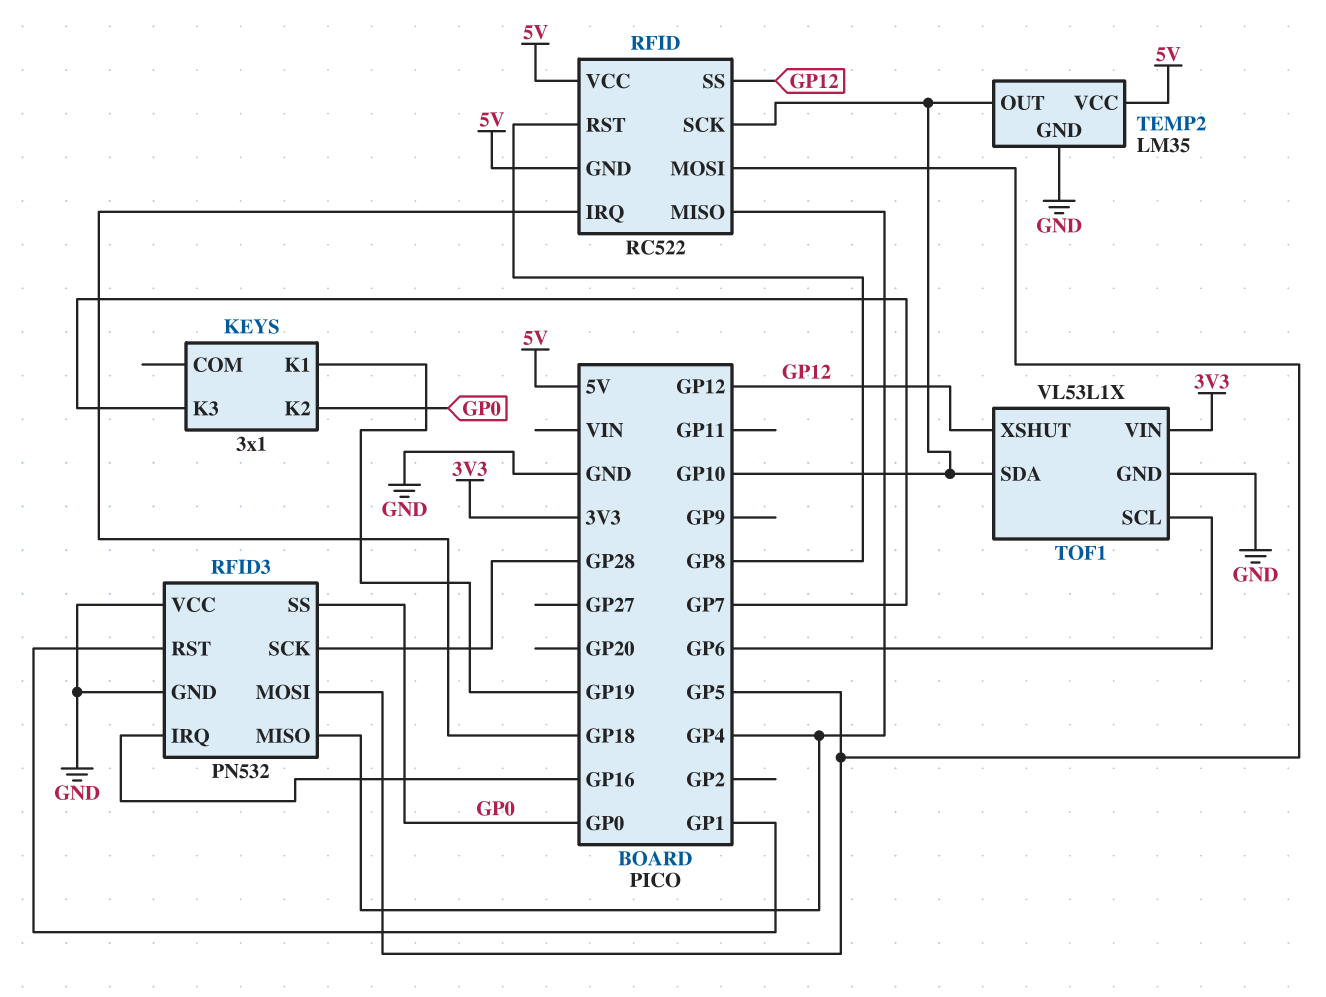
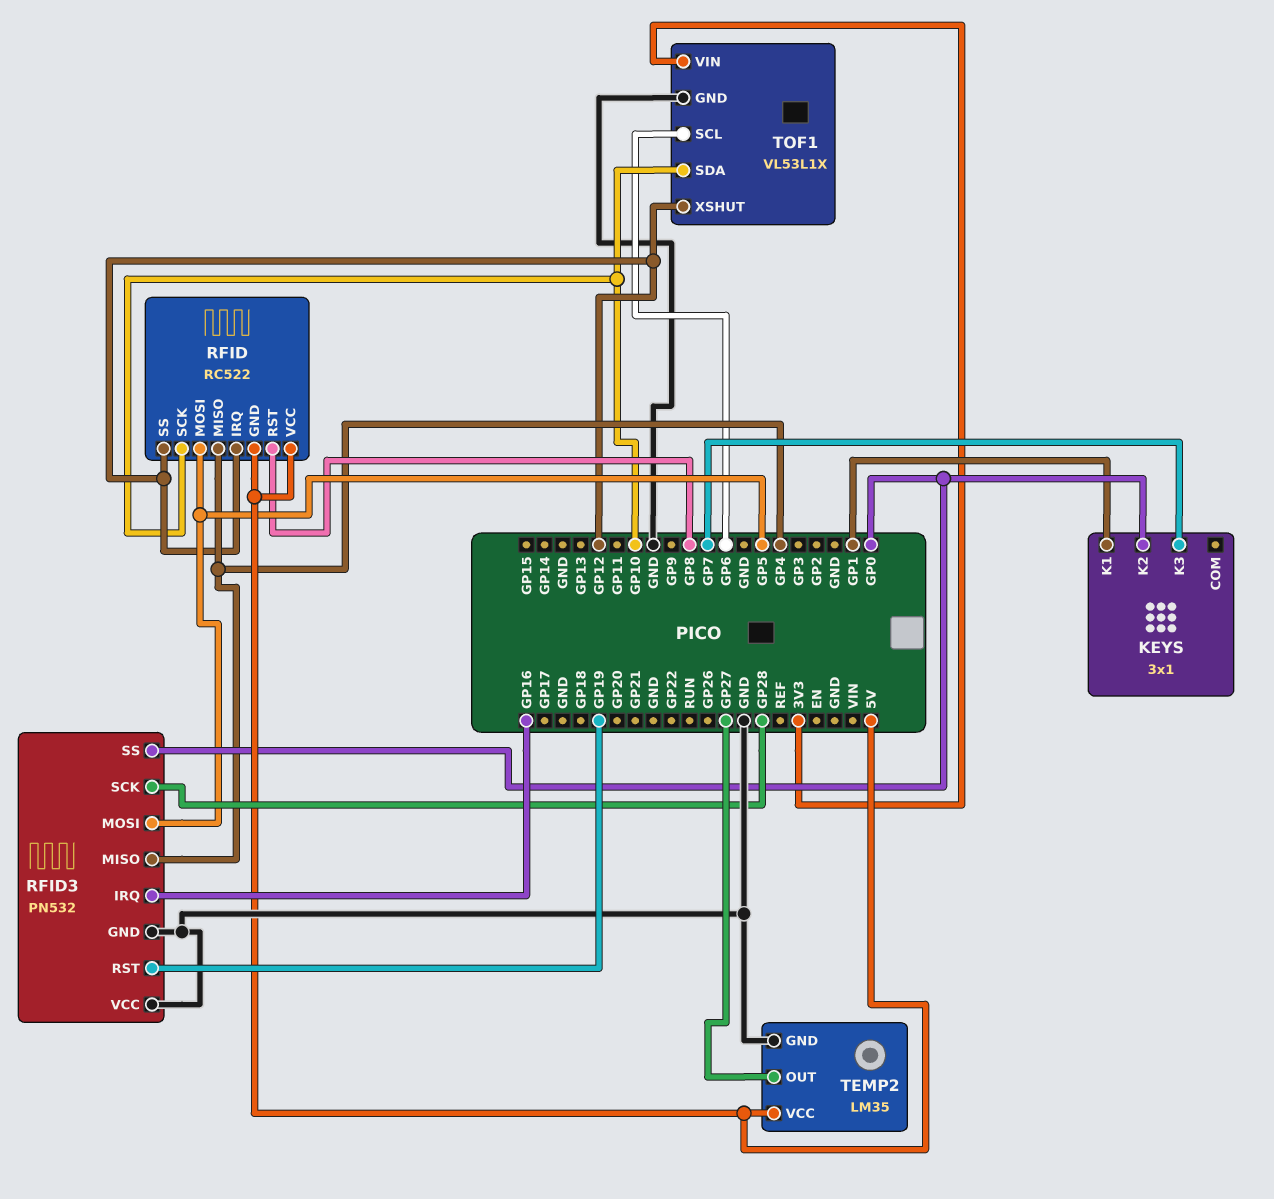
KEYS pin K1: GP19 -> GP1
RFID pin IRQ: GP18 -> GP12
RFID3 pin RST: GP1 -> GP19
TEMP2 pin OUT: GP10 -> GP27

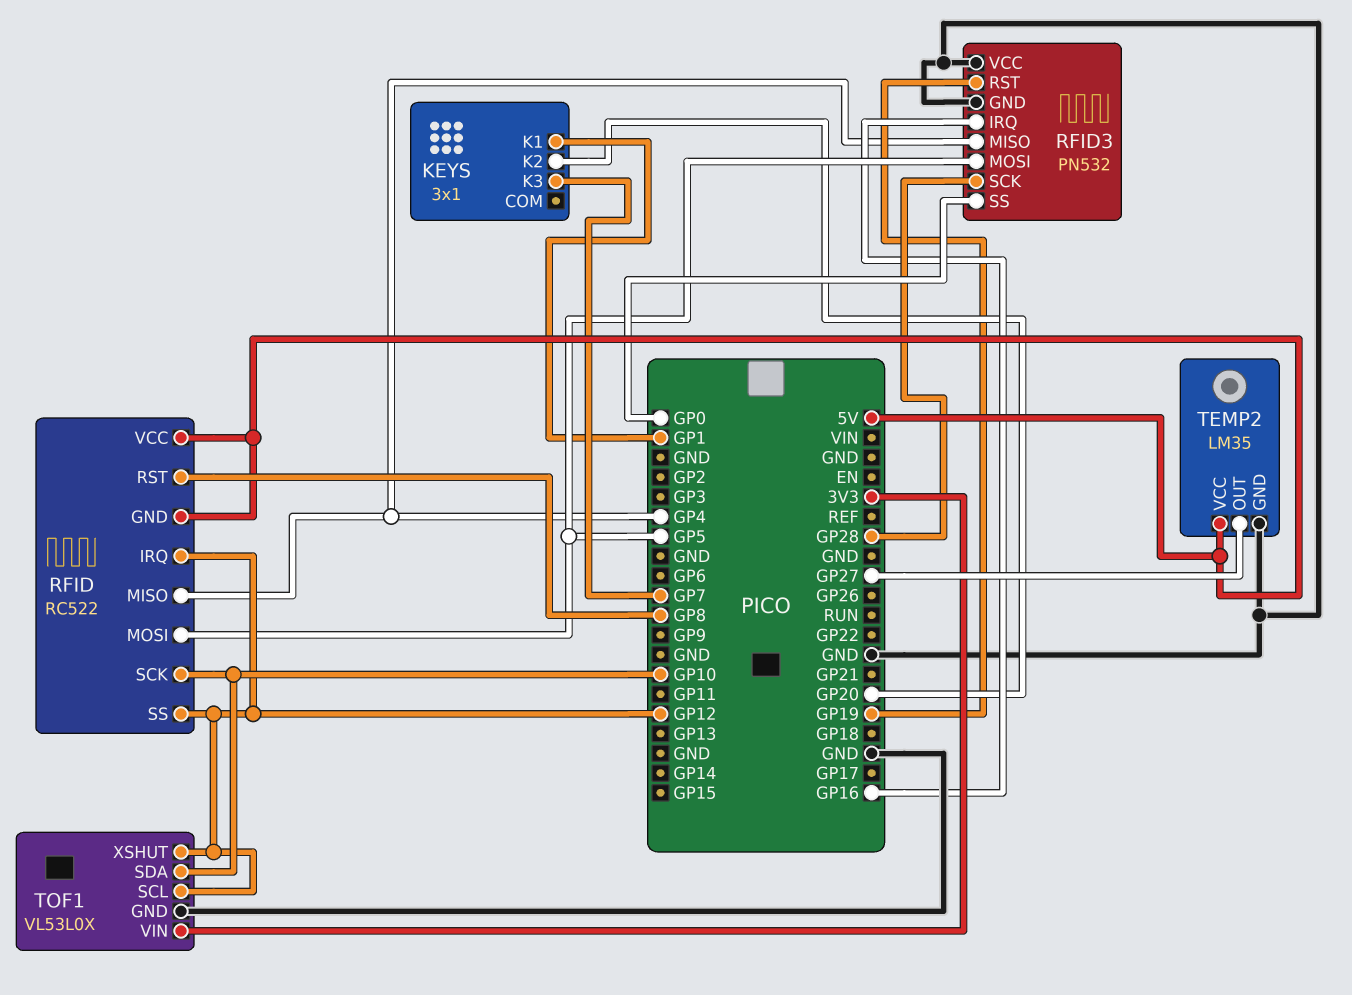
KEYS pin K2: GP0 -> GP20
TOF1: VL53L1X -> VL53L0X
TOF1 pin SCL: GP6 -> GP12

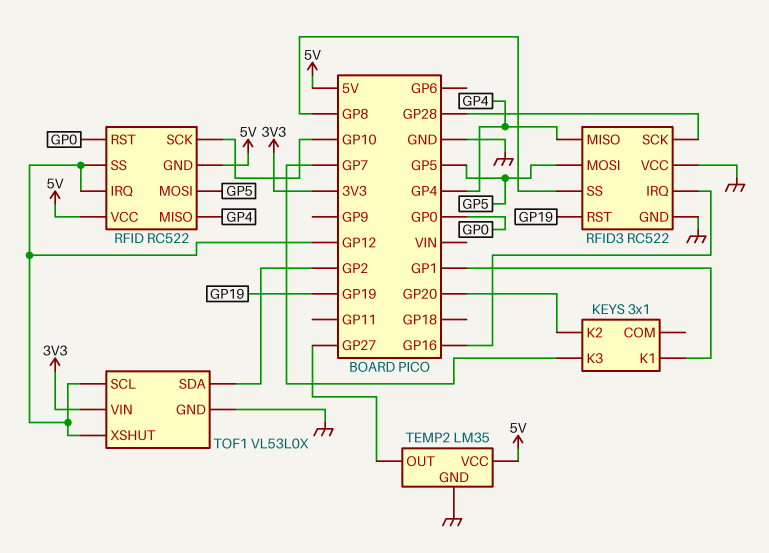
RFID pin RST: GP8 -> GP0
RFID3: PN532 -> RC522
RFID3 pin SS: GP0 -> GP8
TOF1 pin SDA: GP10 -> GP2

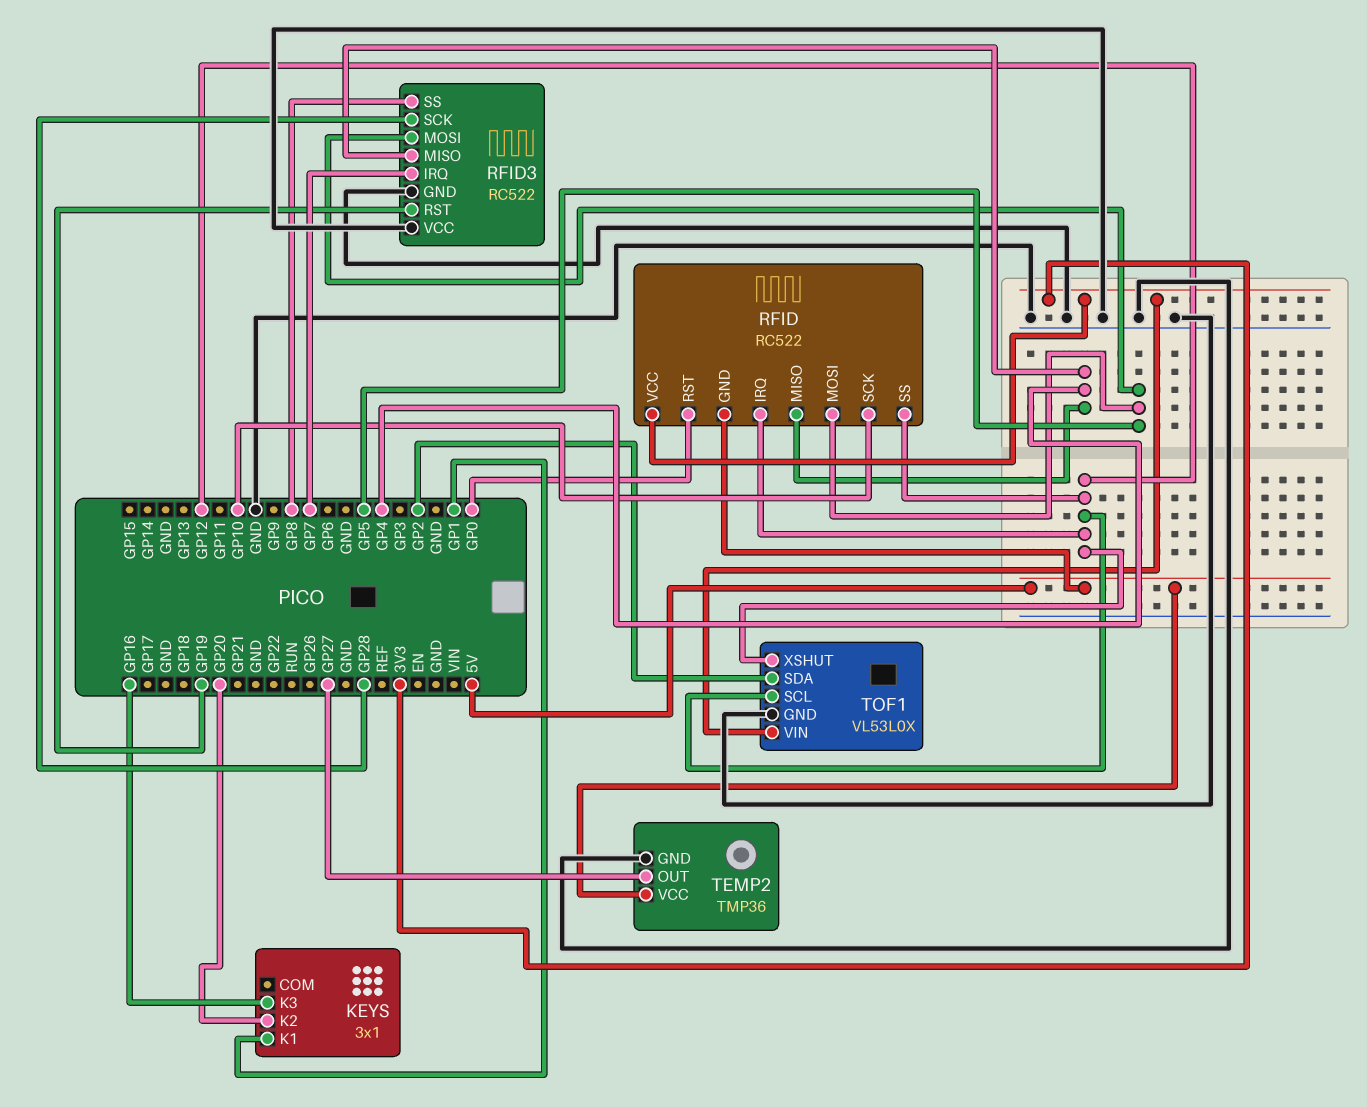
KEYS pin K3: GP7 -> GP16
RFID pin VCC: 5V -> 3V3
RFID3 pin IRQ: GP16 -> GP7
TEMP2: LM35 -> TMP36

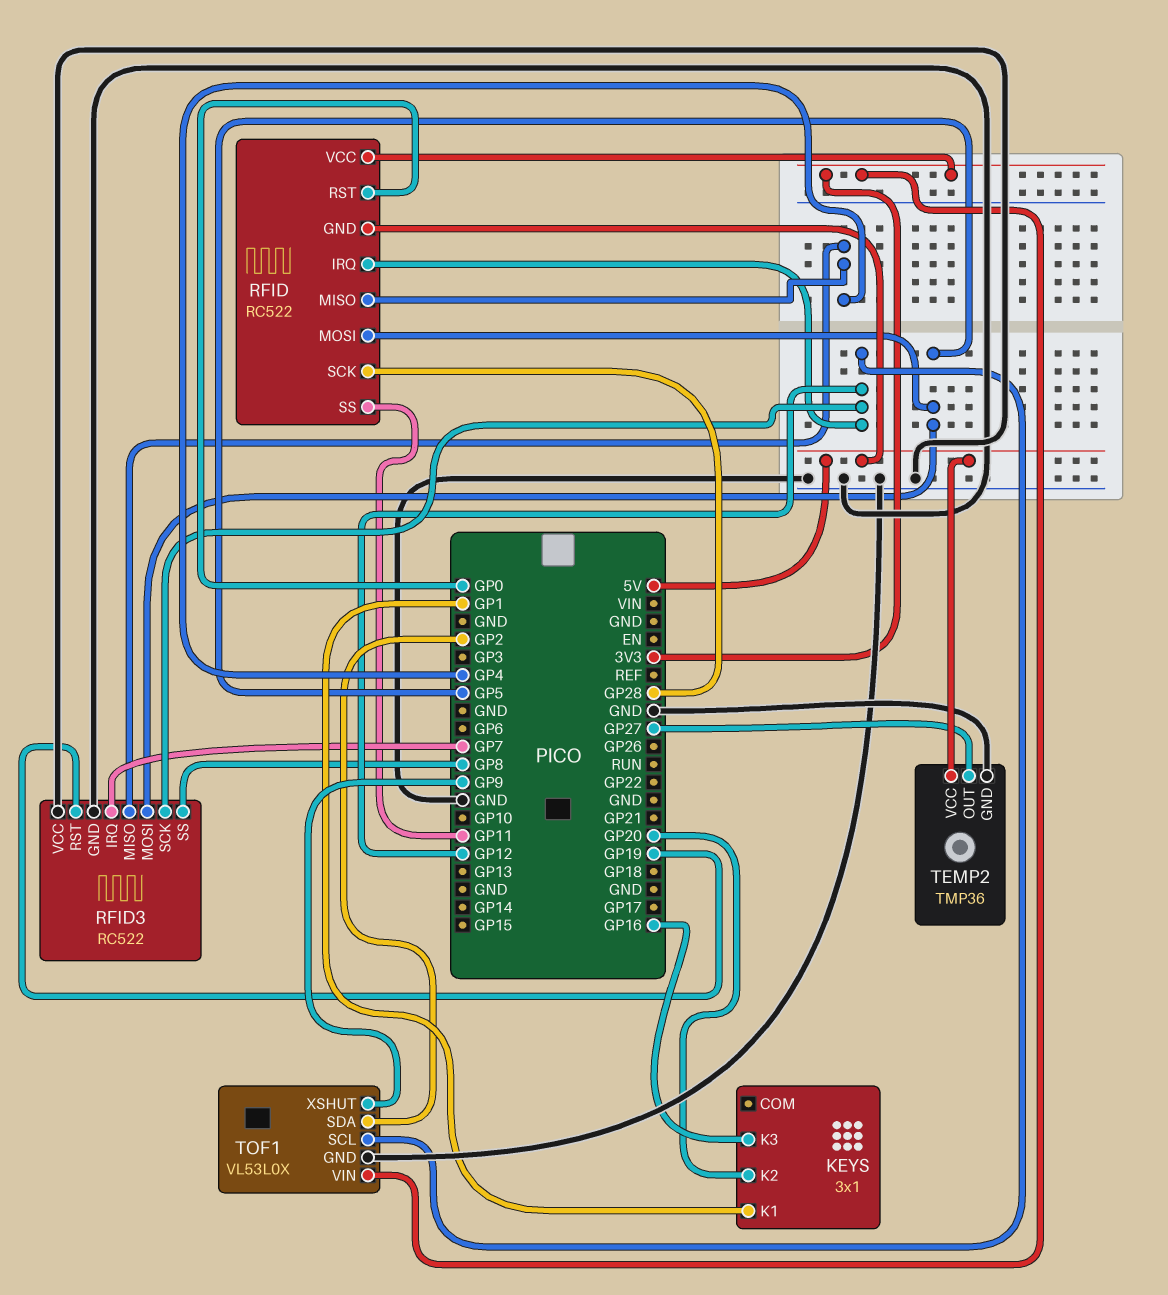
RFID pin SCK: GP10 -> GP28
RFID pin SS: GP12 -> GP11
RFID3 pin SCK: GP28 -> GP12
TOF1 pin XSHUT: GP12 -> GP9

